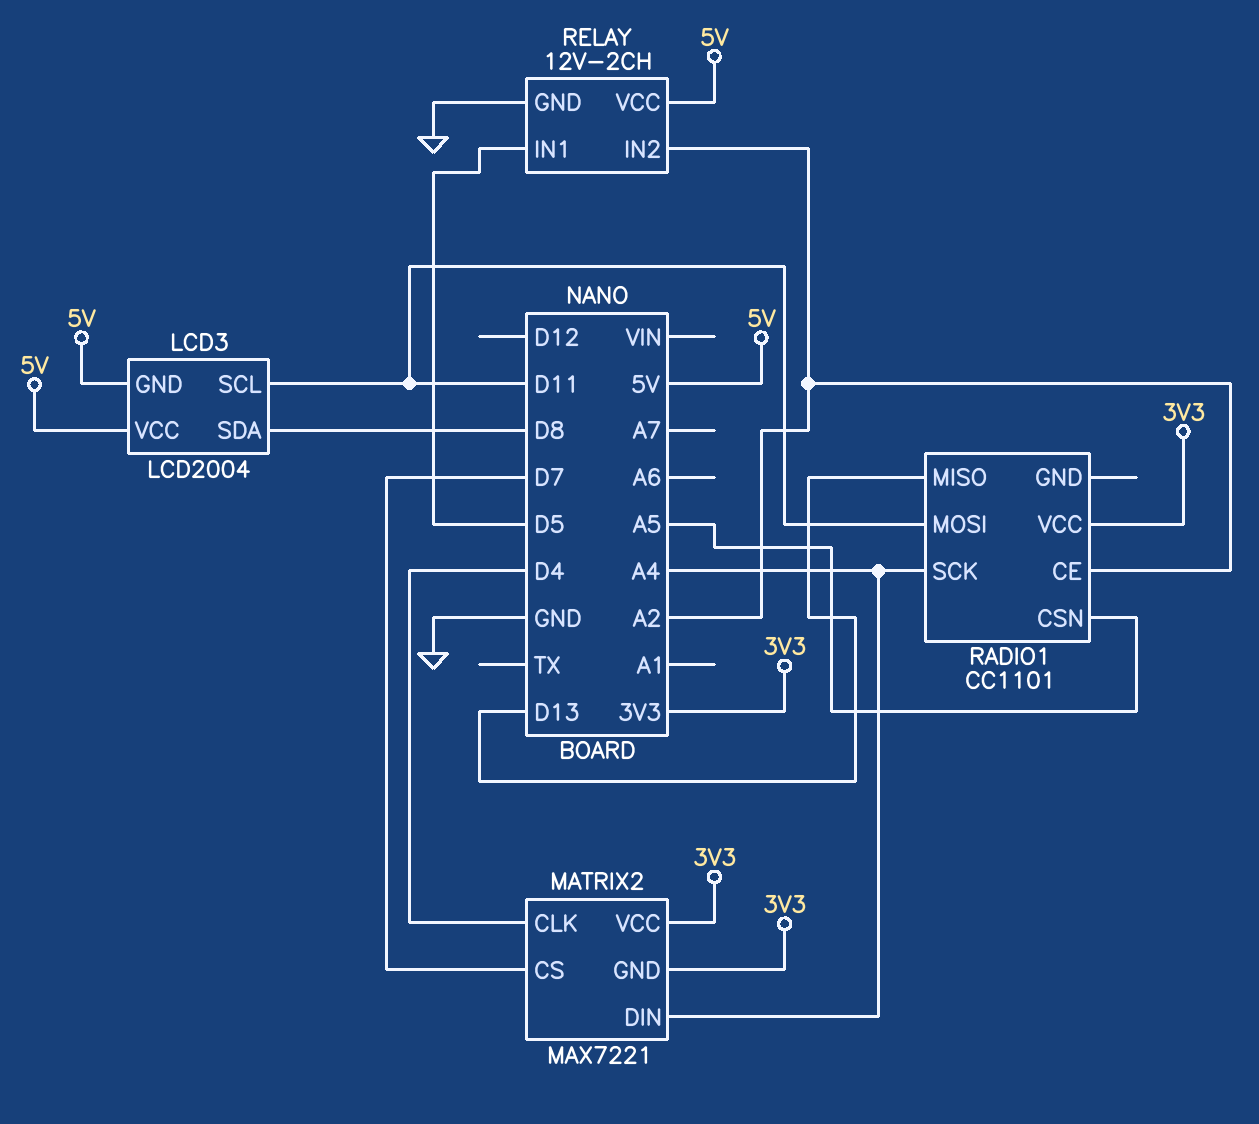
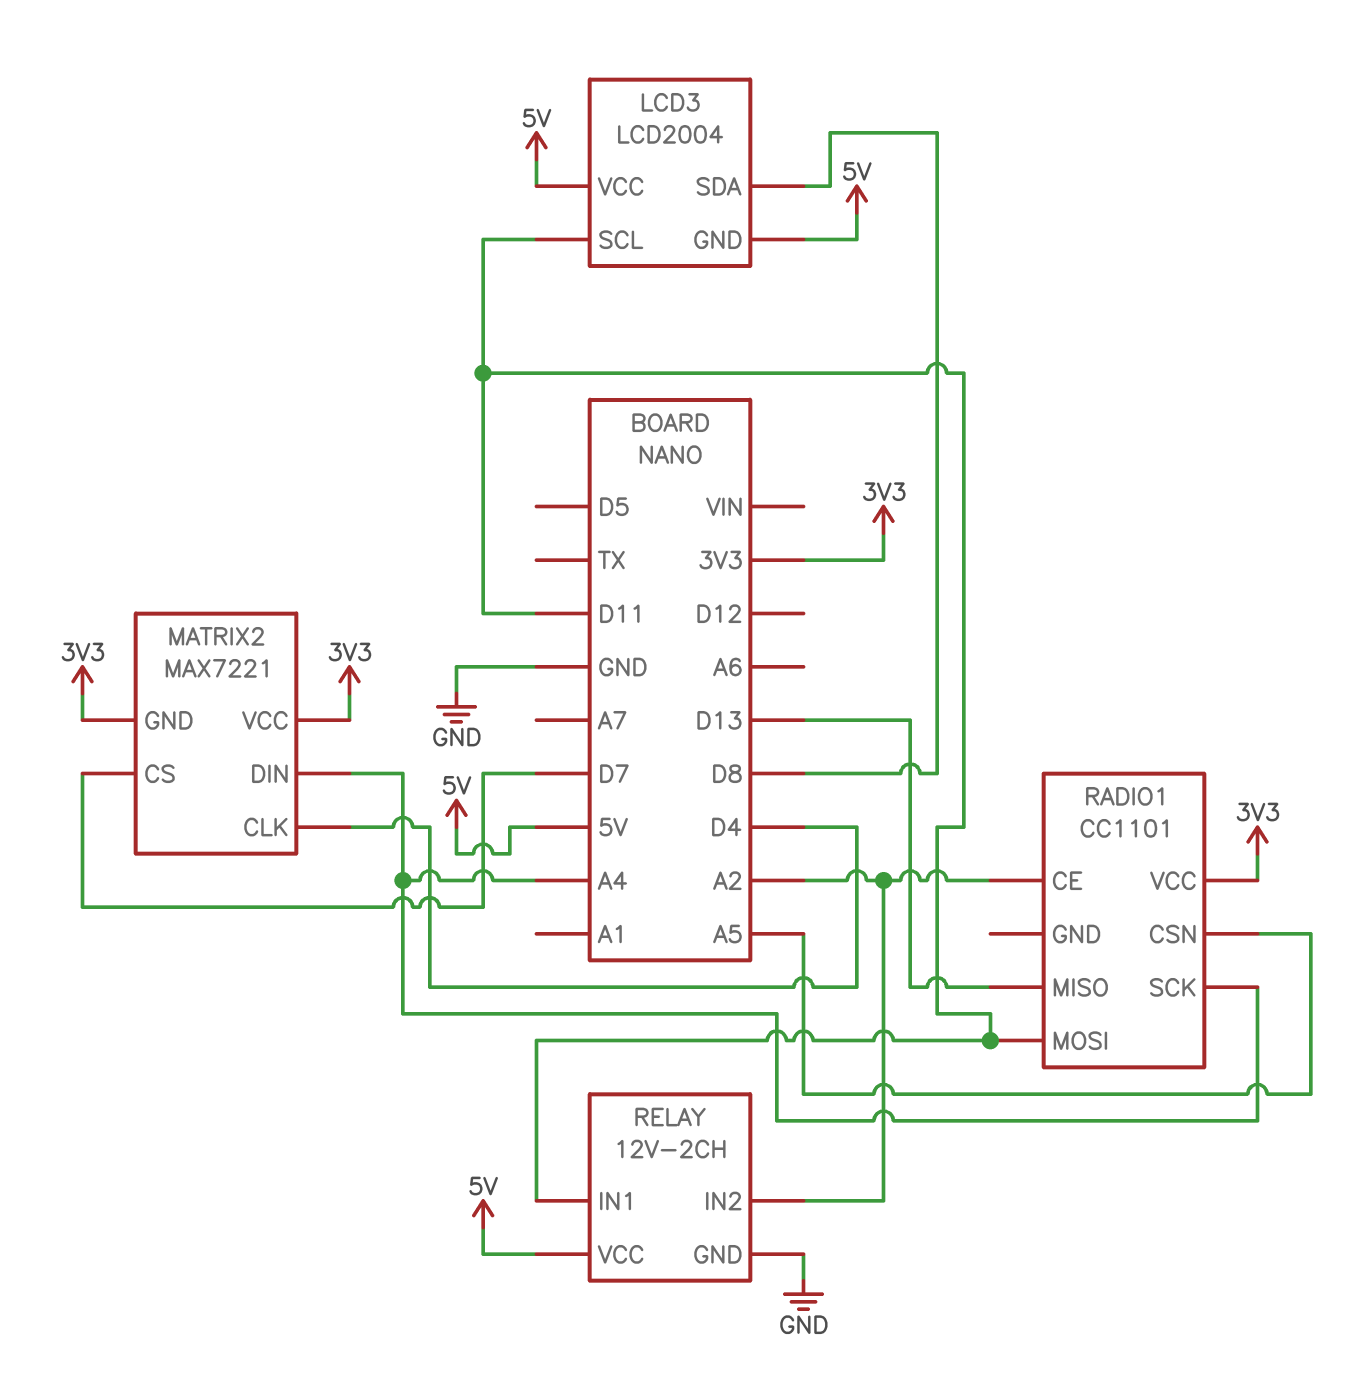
RELAY pin IN1: D5 -> D11

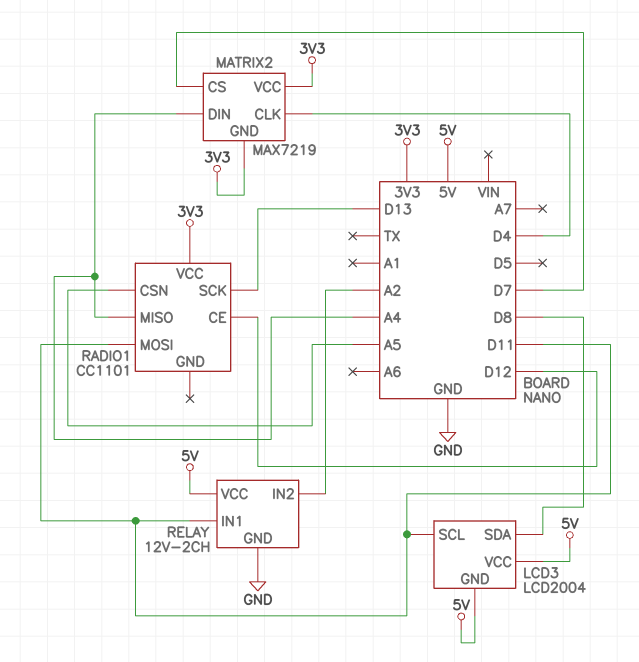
MATRIX2: MAX7221 -> MAX7219
RADIO1 pin CE: A2 -> D12
RADIO1 pin MISO: D13 -> A4
RADIO1 pin SCK: A4 -> D13

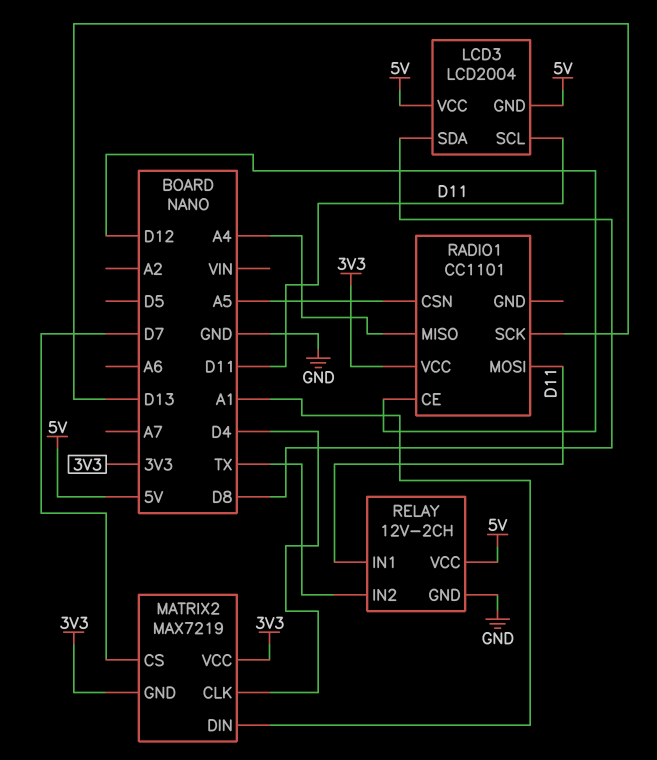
MATRIX2 pin DIN: A4 -> A1
RELAY pin IN2: A2 -> TX

